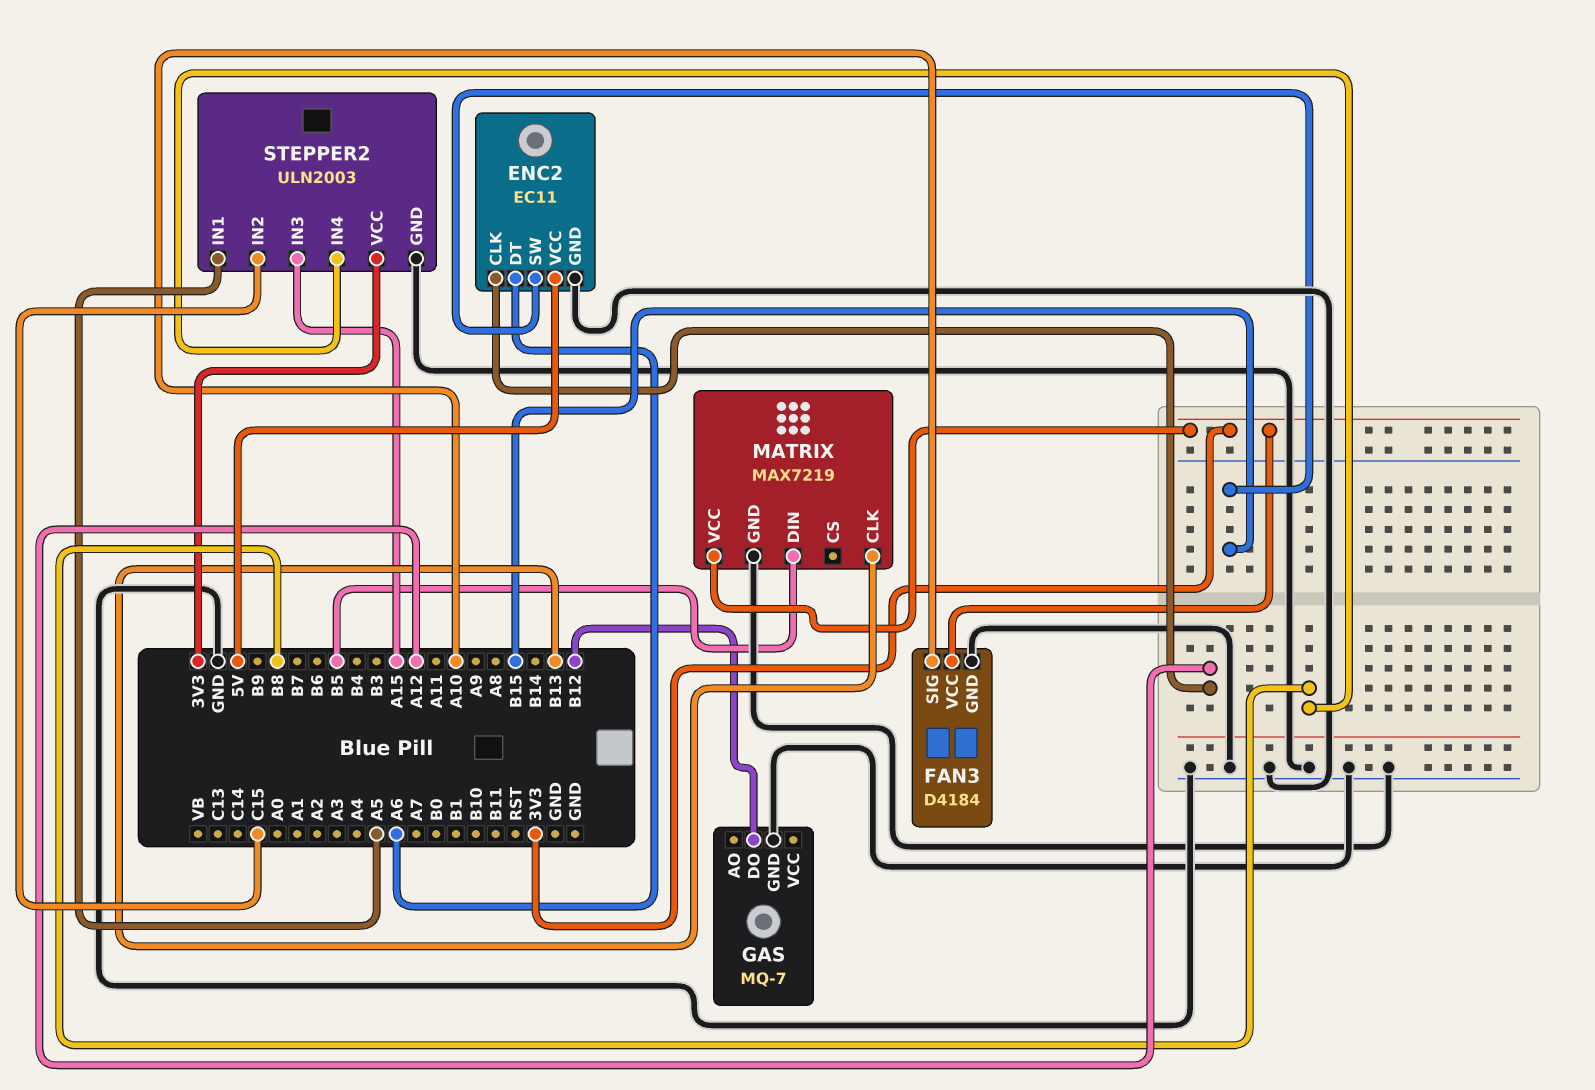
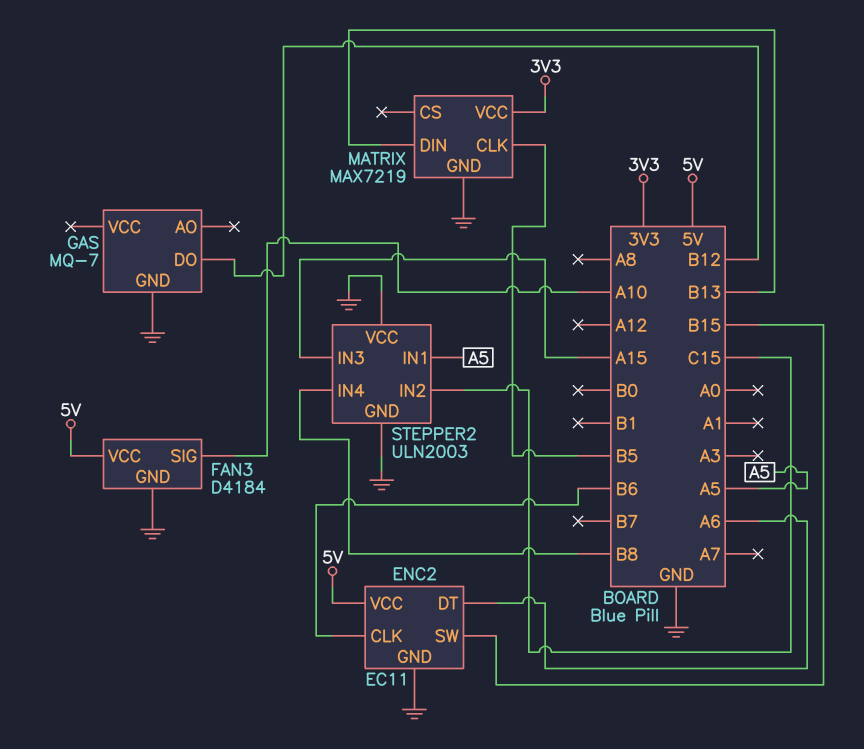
ENC2 pin CLK: A12 -> B6
FAN3 pin VCC: 3V3 -> 5V
MATRIX pin CLK: B13 -> B5
MATRIX pin DIN: B5 -> B13
STEPPER2 pin VCC: 3V3 -> GND

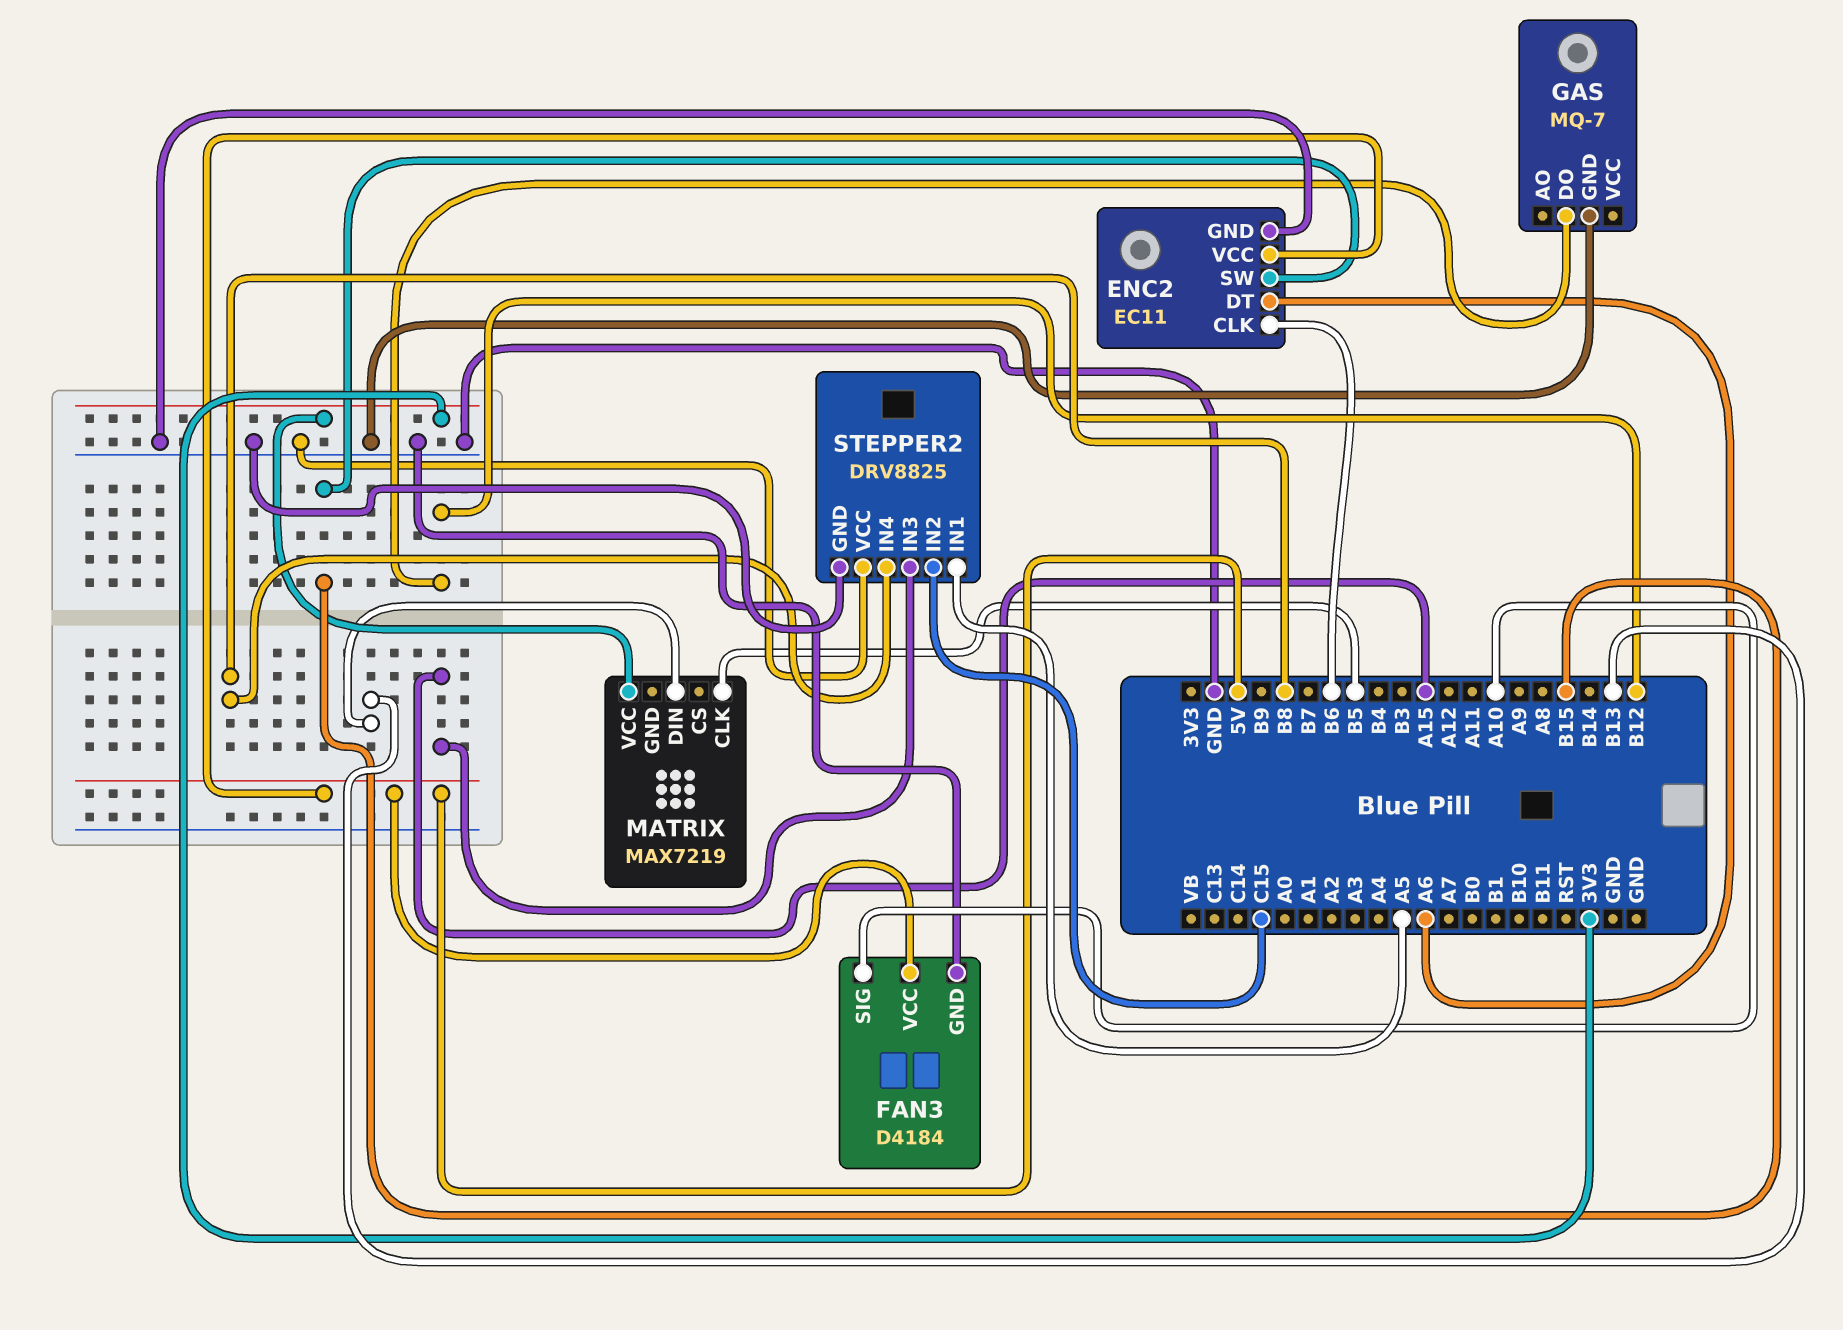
MATRIX pin GND: GND -> none
STEPPER2: ULN2003 -> DRV8825

